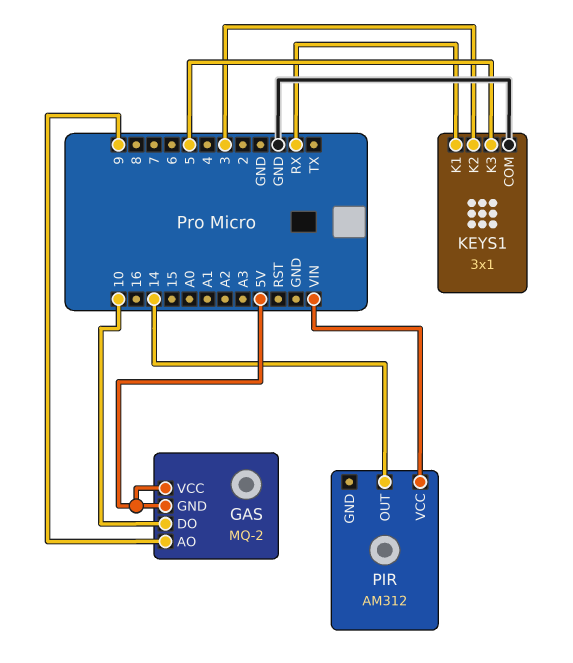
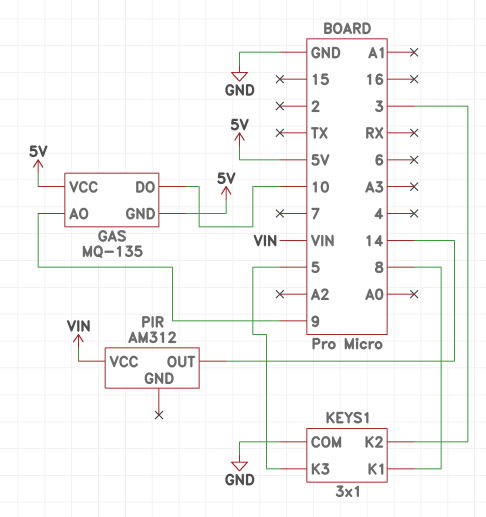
GAS: MQ-2 -> MQ-135
KEYS1 pin K1: RX -> 8

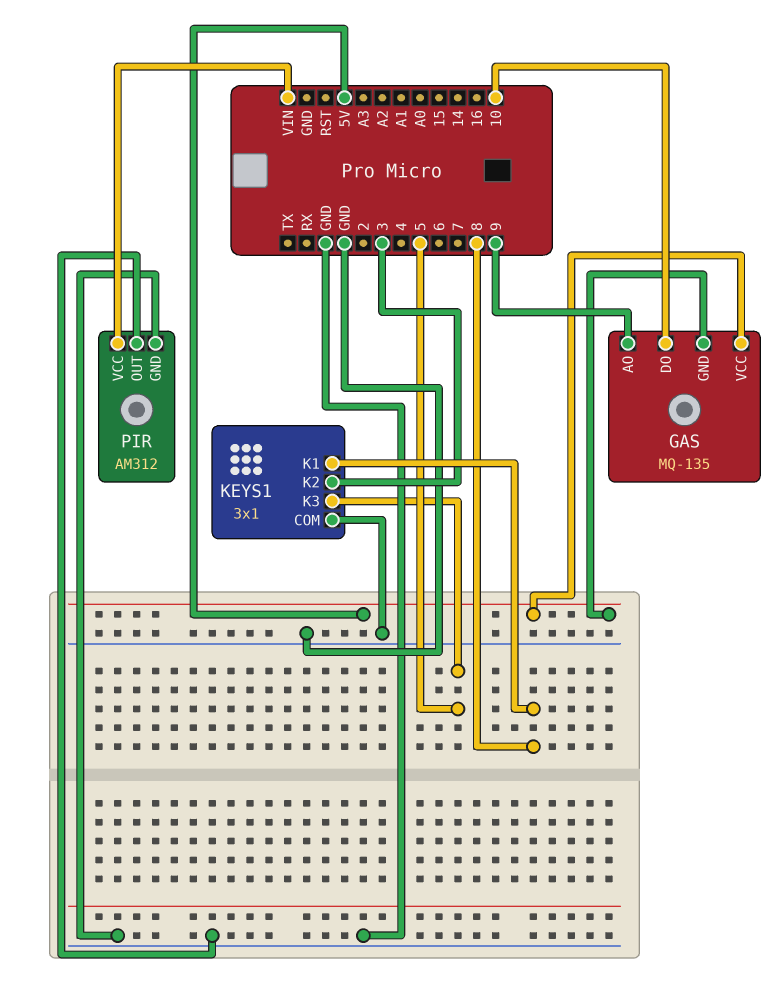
PIR pin GND: none -> GND
PIR pin OUT: 14 -> GND

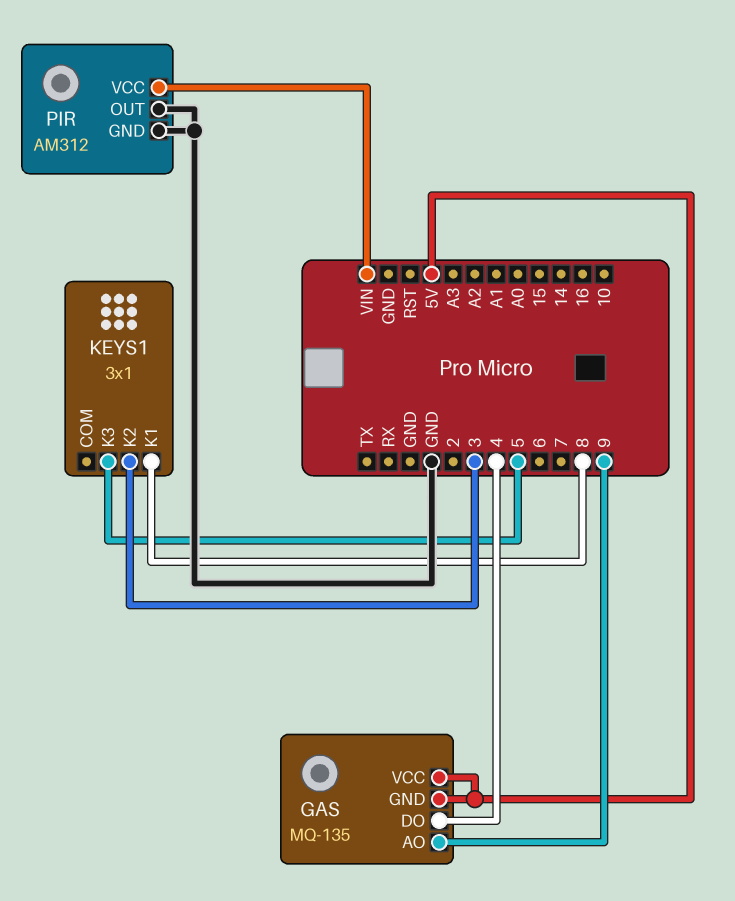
GAS pin DO: 10 -> 4
KEYS1 pin COM: GND -> none

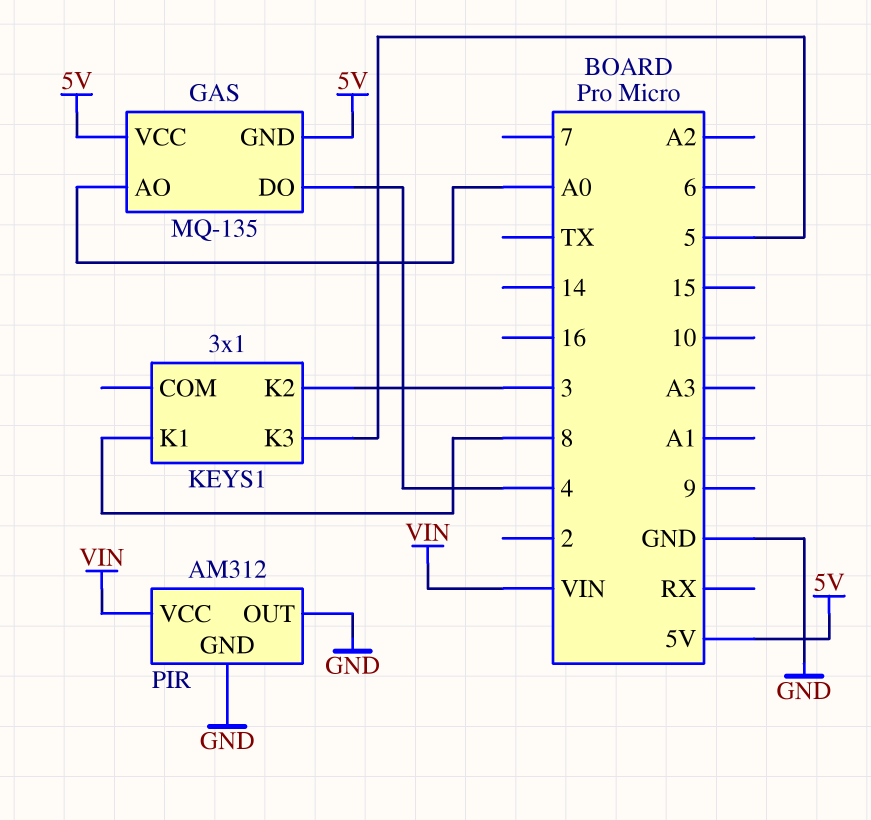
GAS pin AO: 9 -> A0

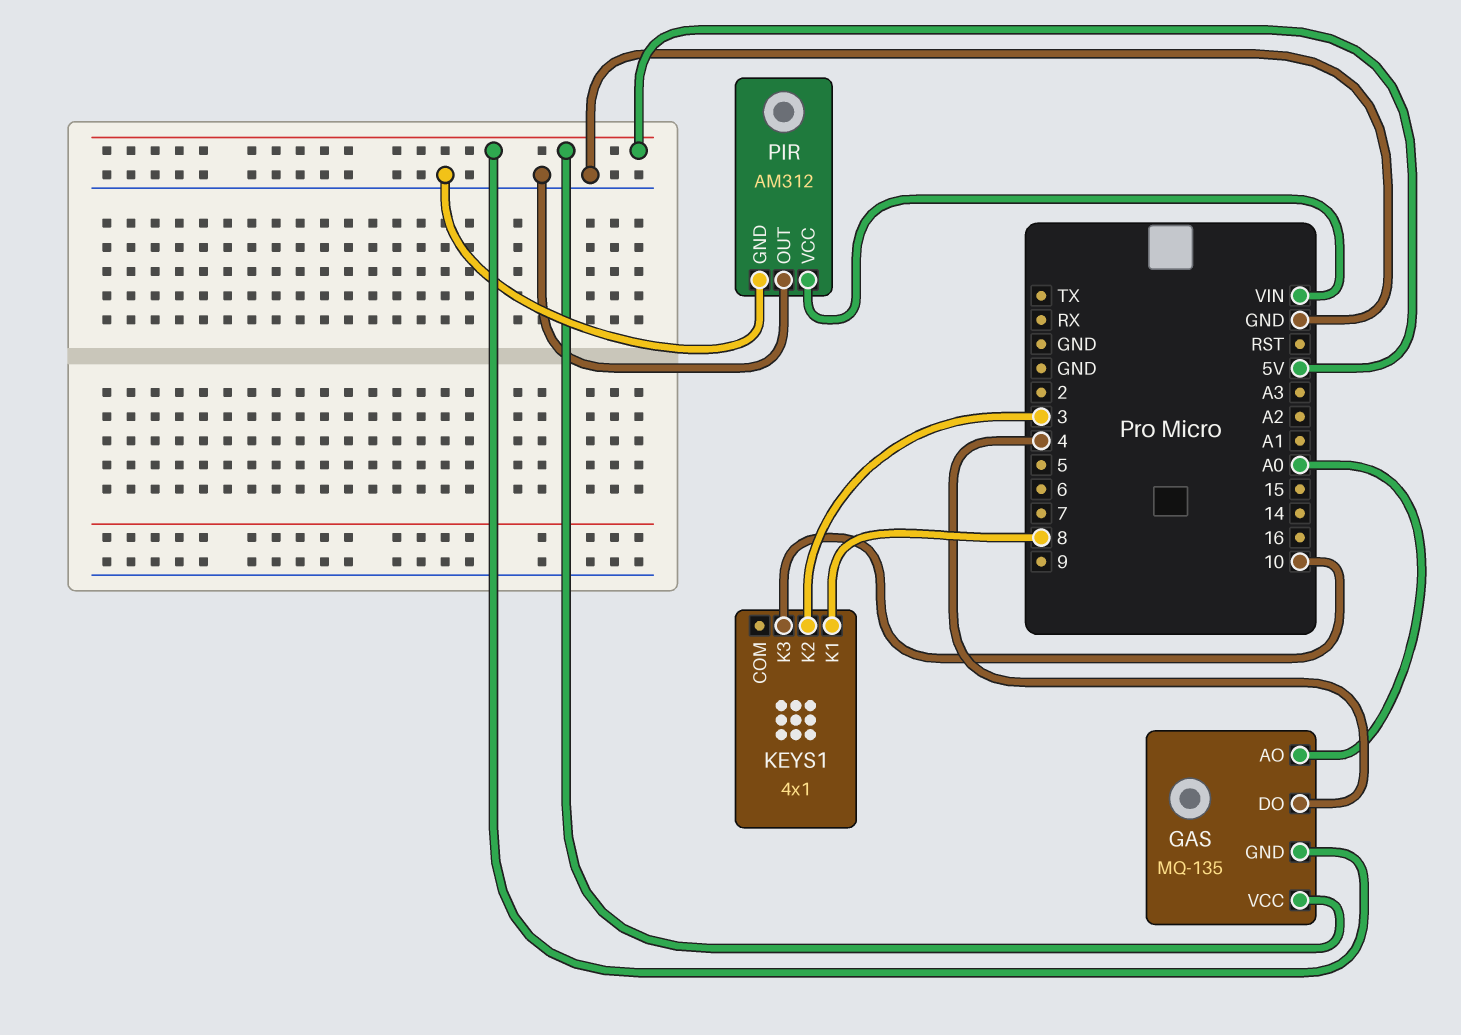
KEYS1: 3x1 -> 4x1
KEYS1 pin K3: 5 -> 10

